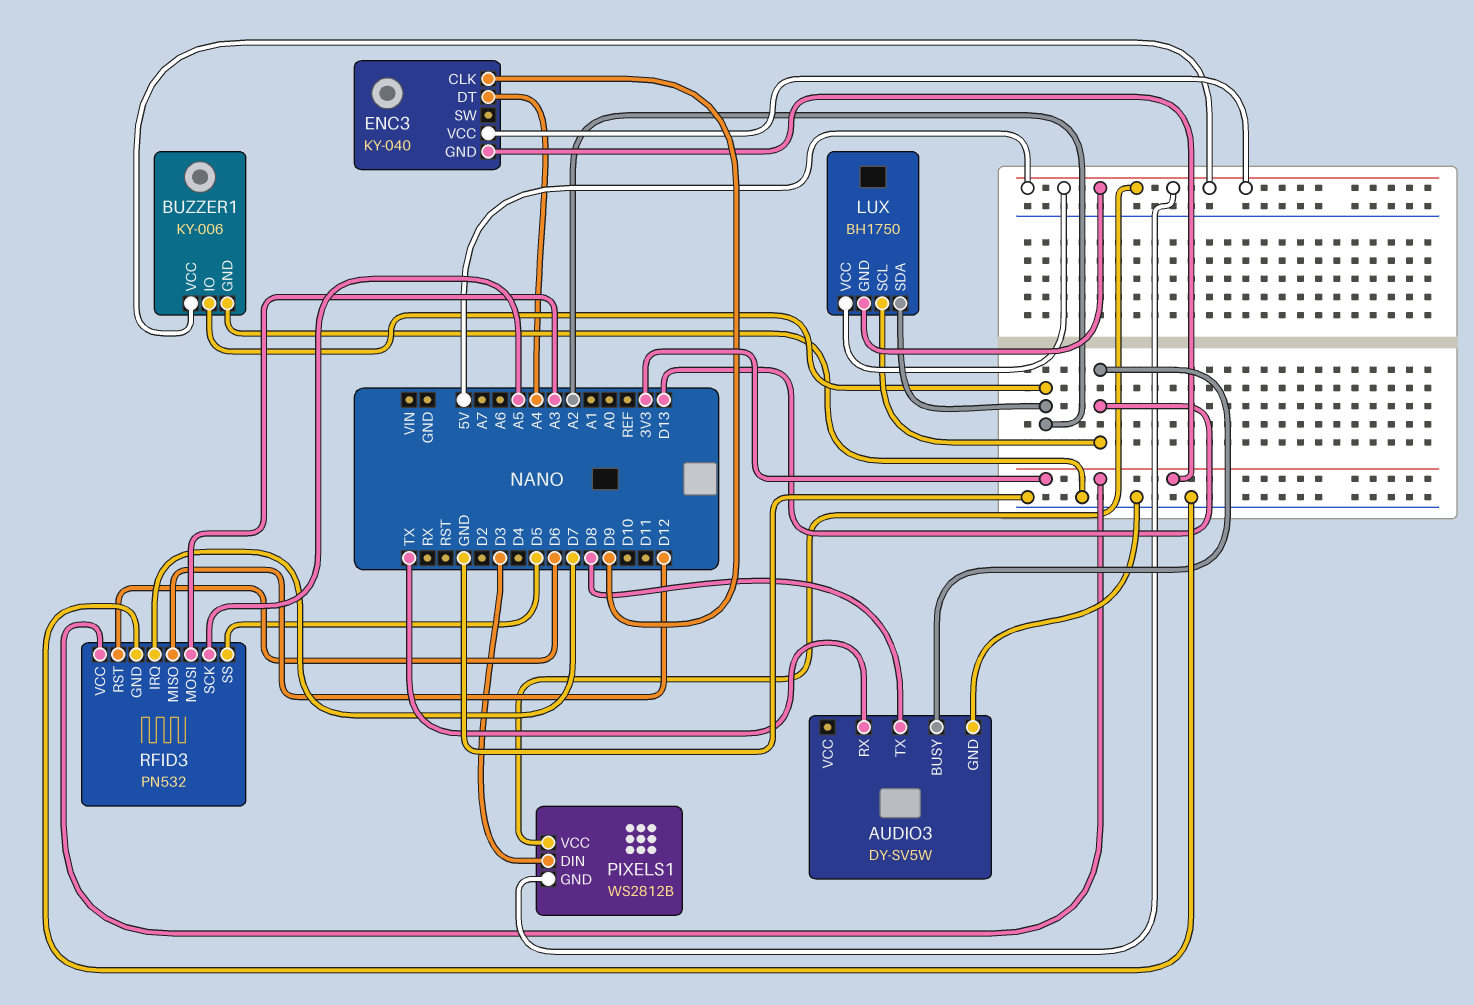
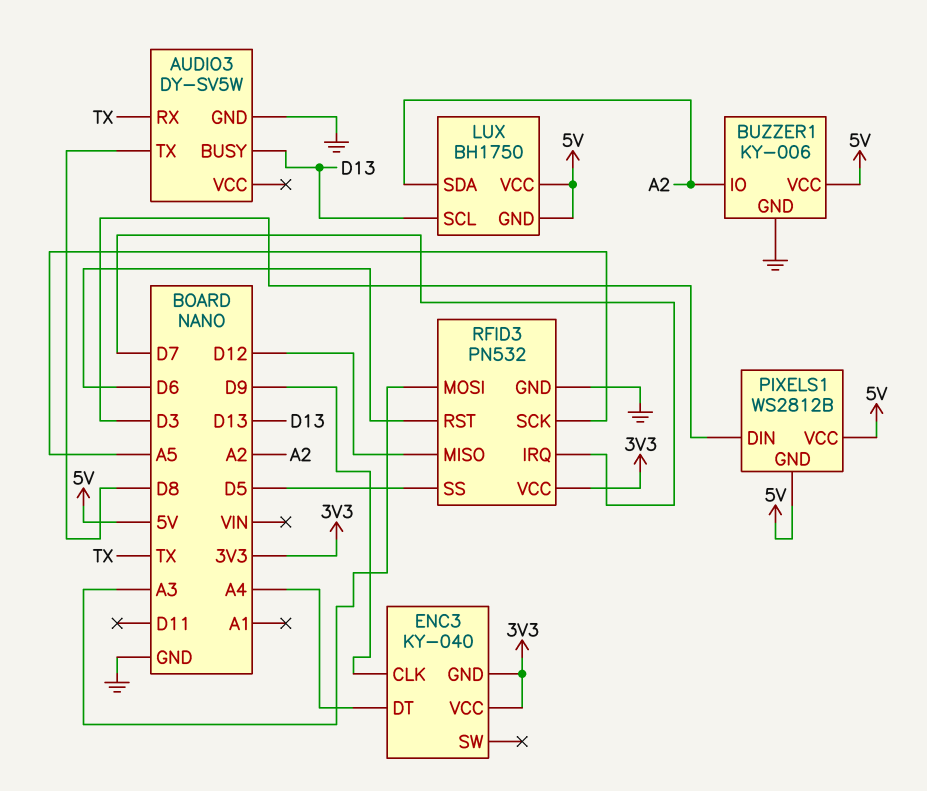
ENC3 pin VCC: 5V -> 3V3

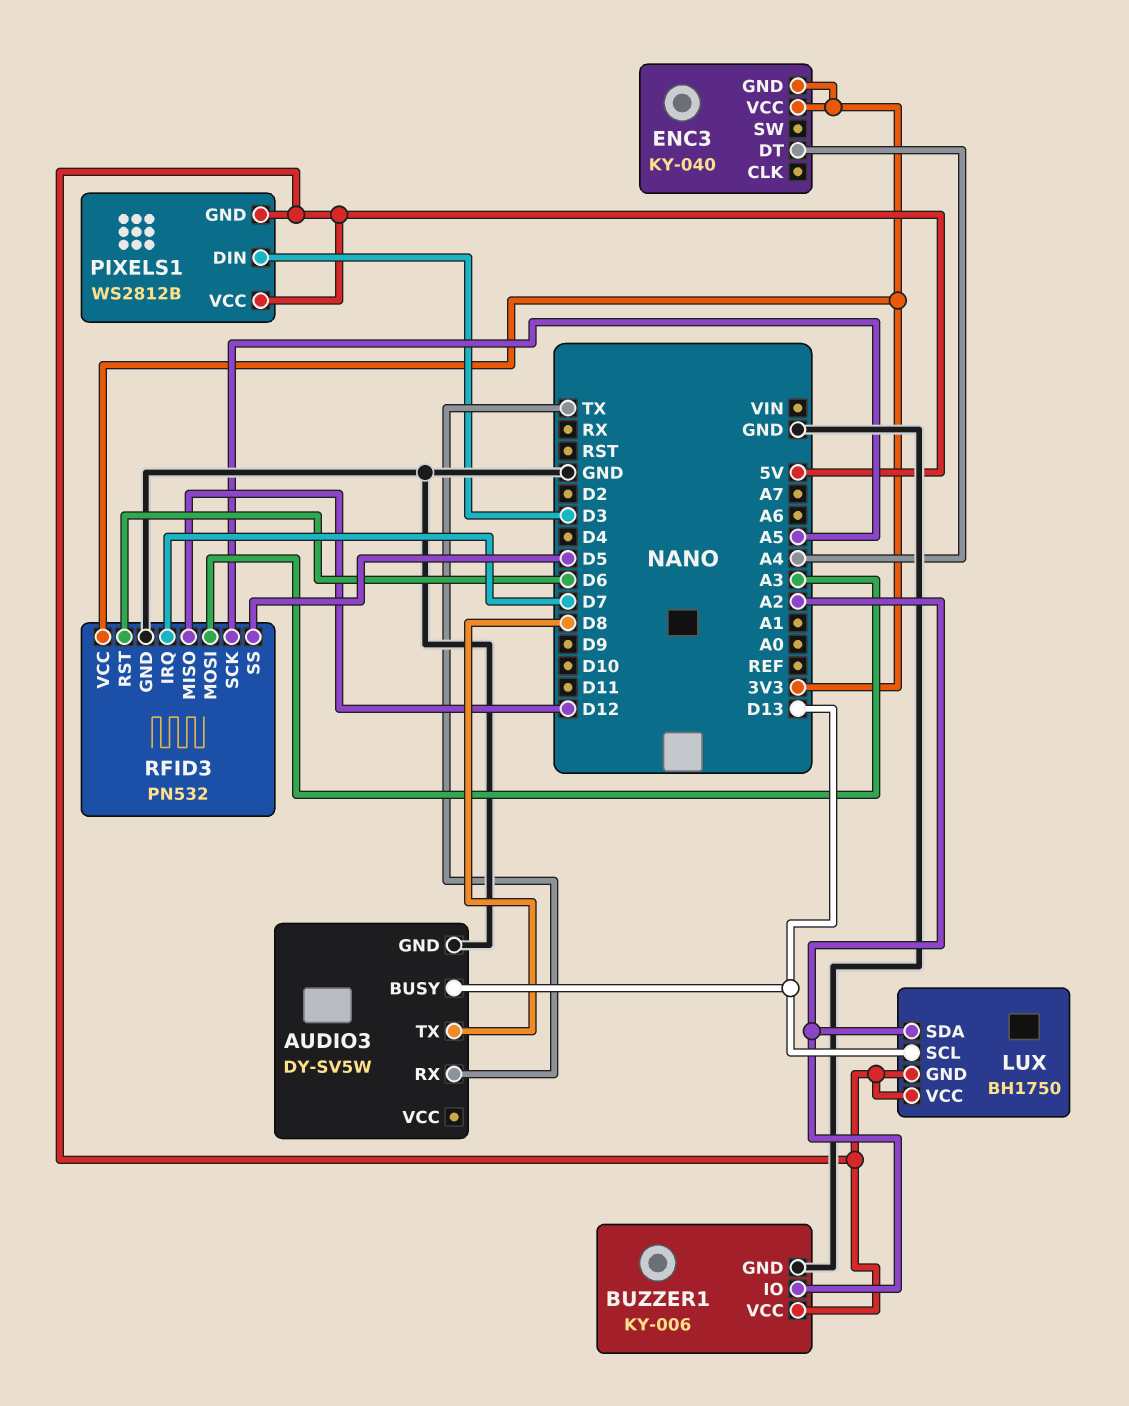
ENC3 pin CLK: D9 -> none

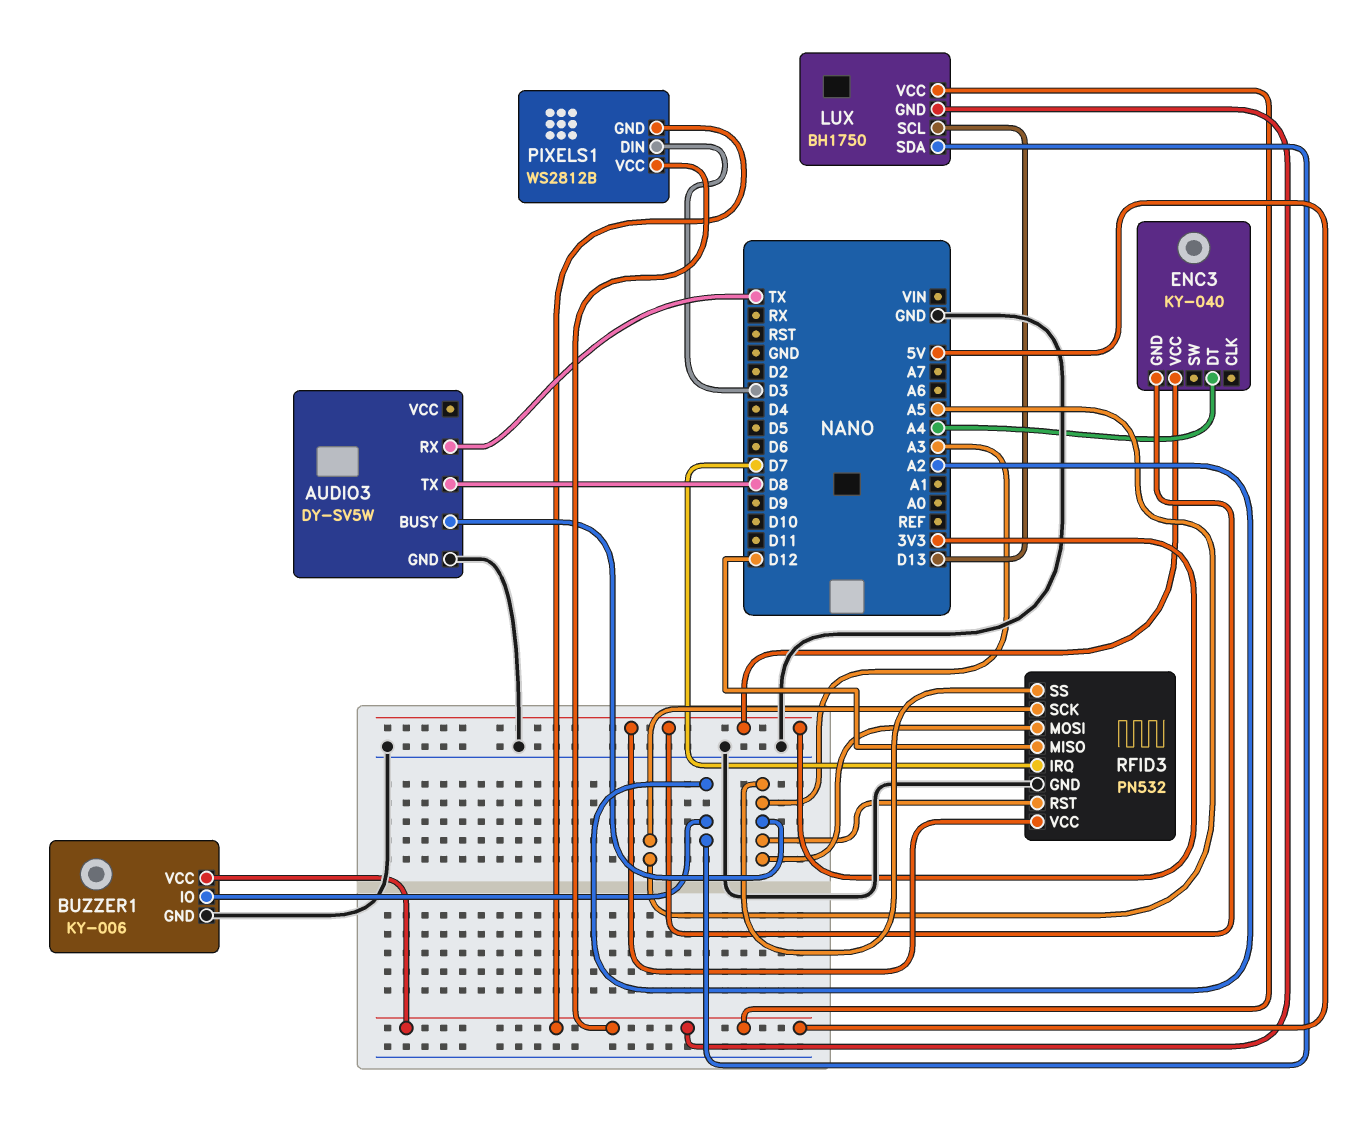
AUDIO3 pin BUSY: D13 -> A3
RFID3 pin RST: D6 -> A3
RFID3 pin SS: D5 -> A3

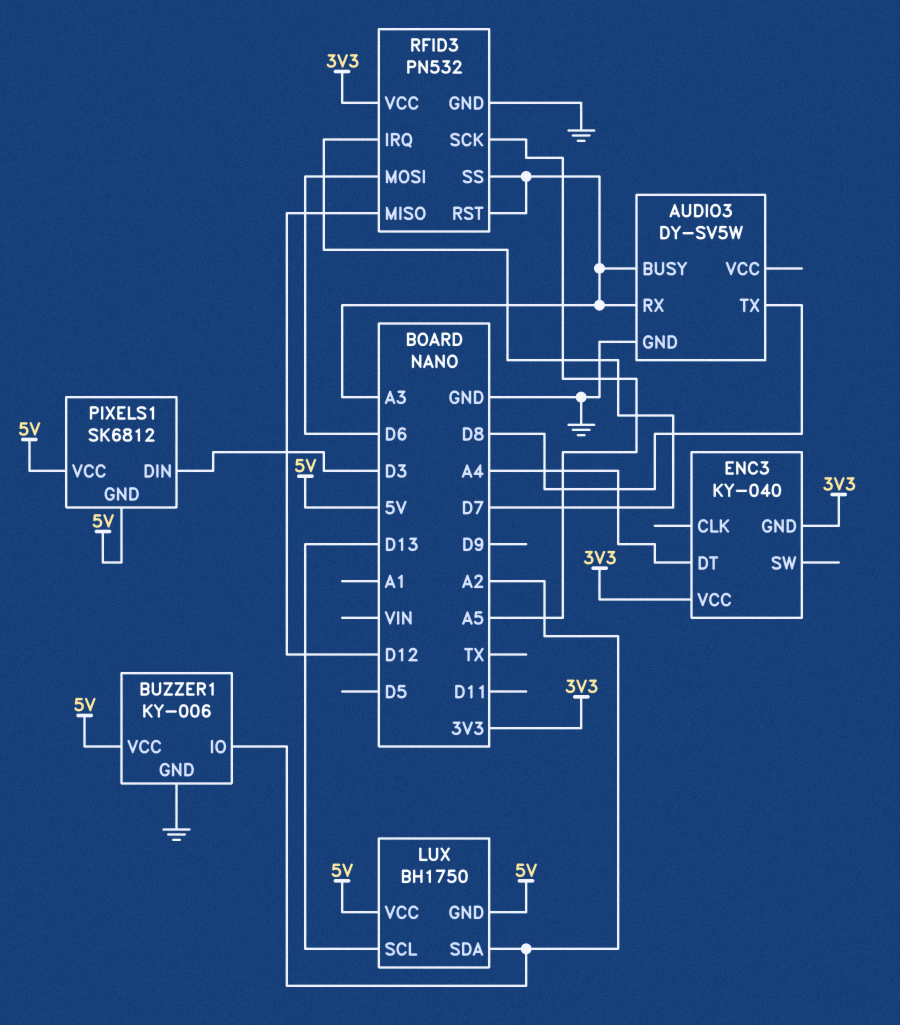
AUDIO3 pin RX: TX -> A3
PIXELS1: WS2812B -> SK6812
RFID3 pin MOSI: A3 -> D6

